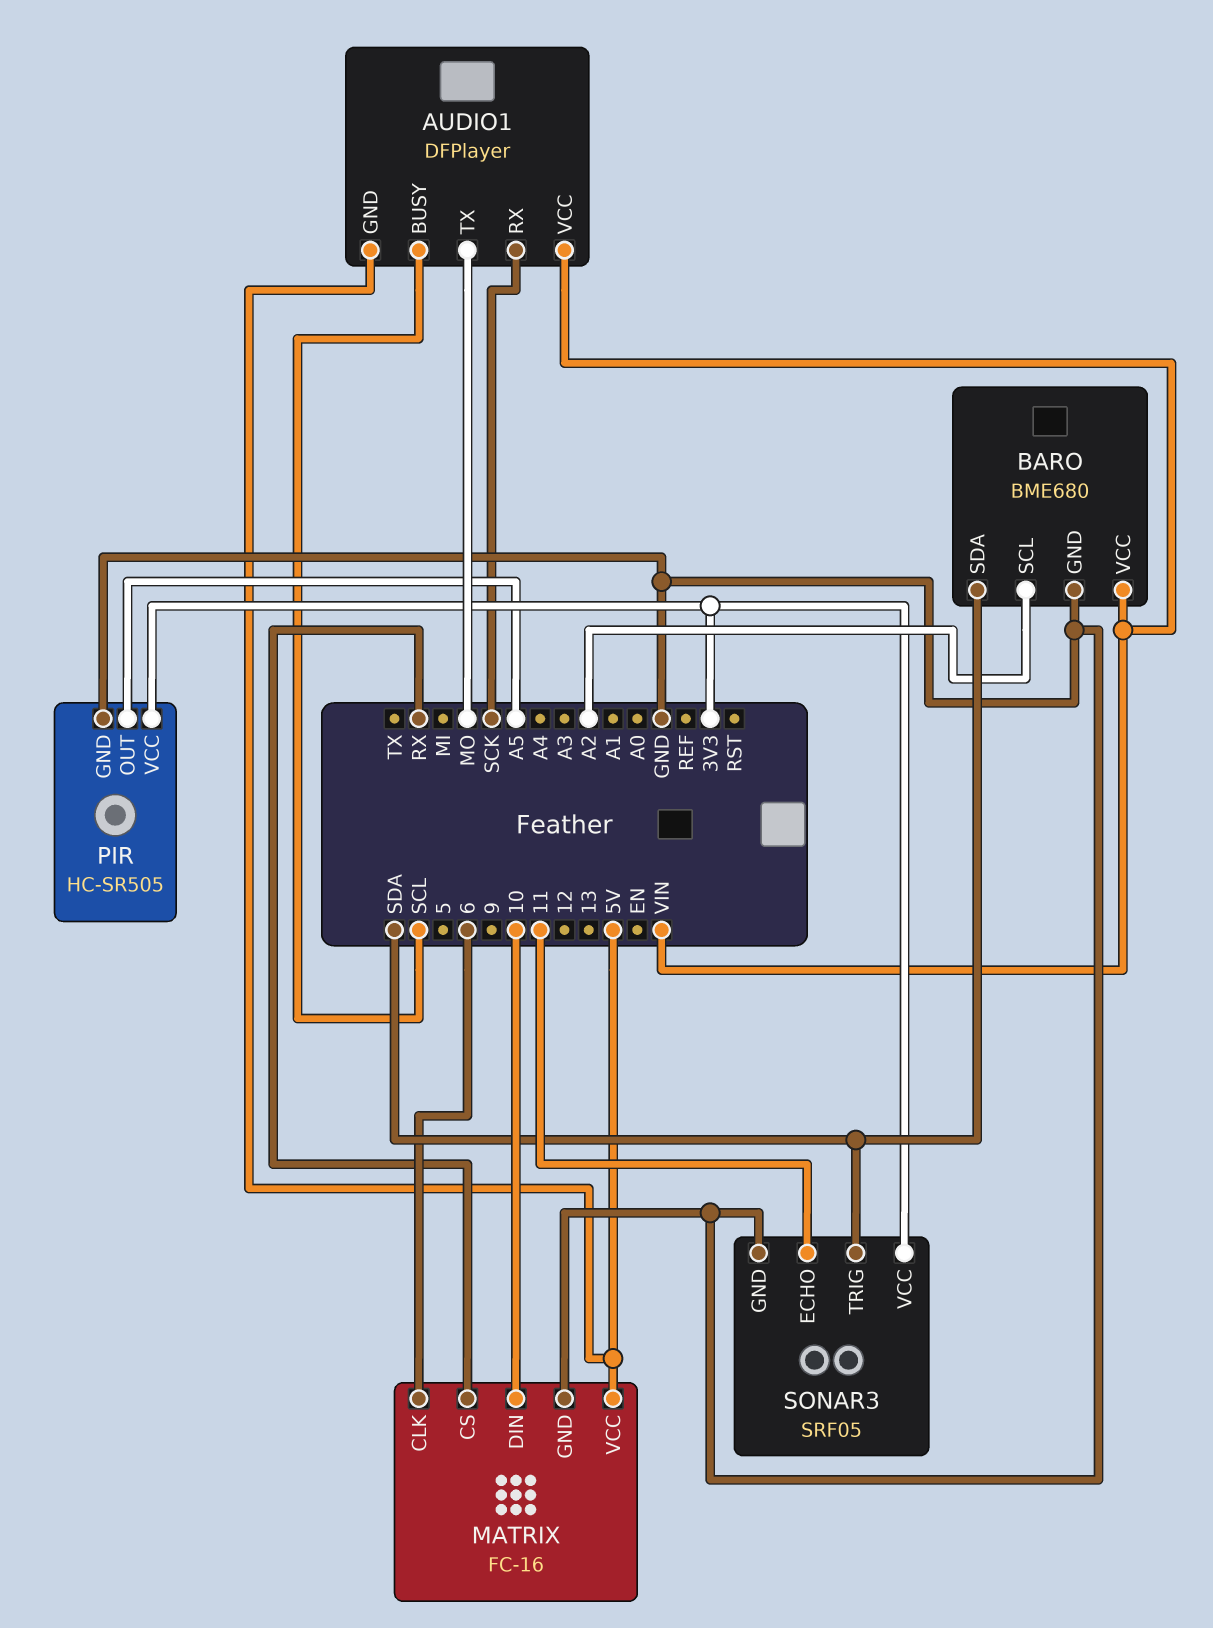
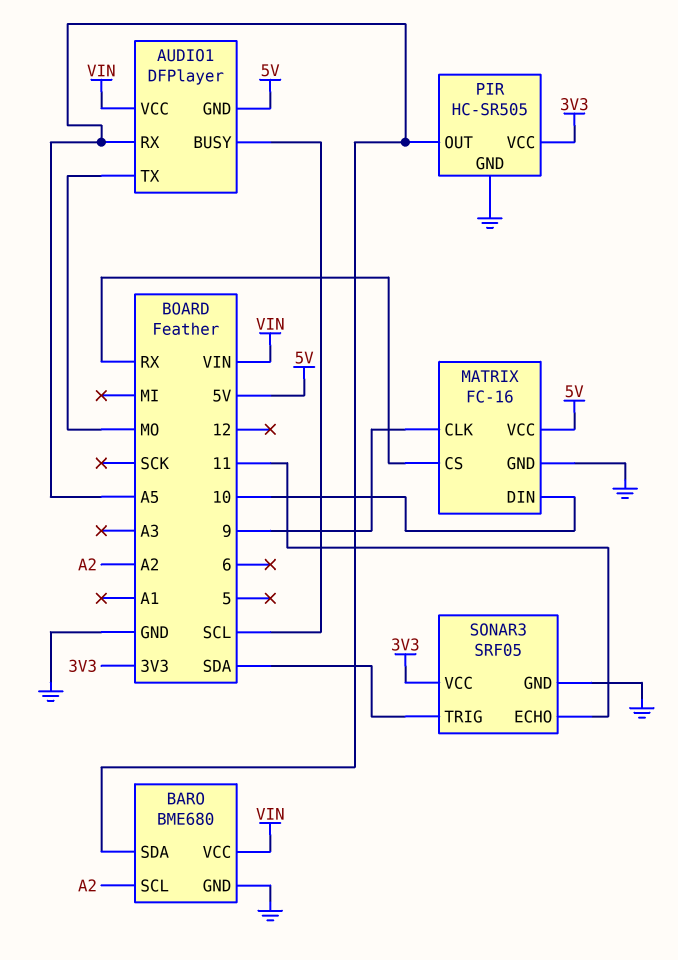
AUDIO1 pin RX: SCK -> A5
BARO pin SDA: SDA -> A5
MATRIX pin CLK: 6 -> 9

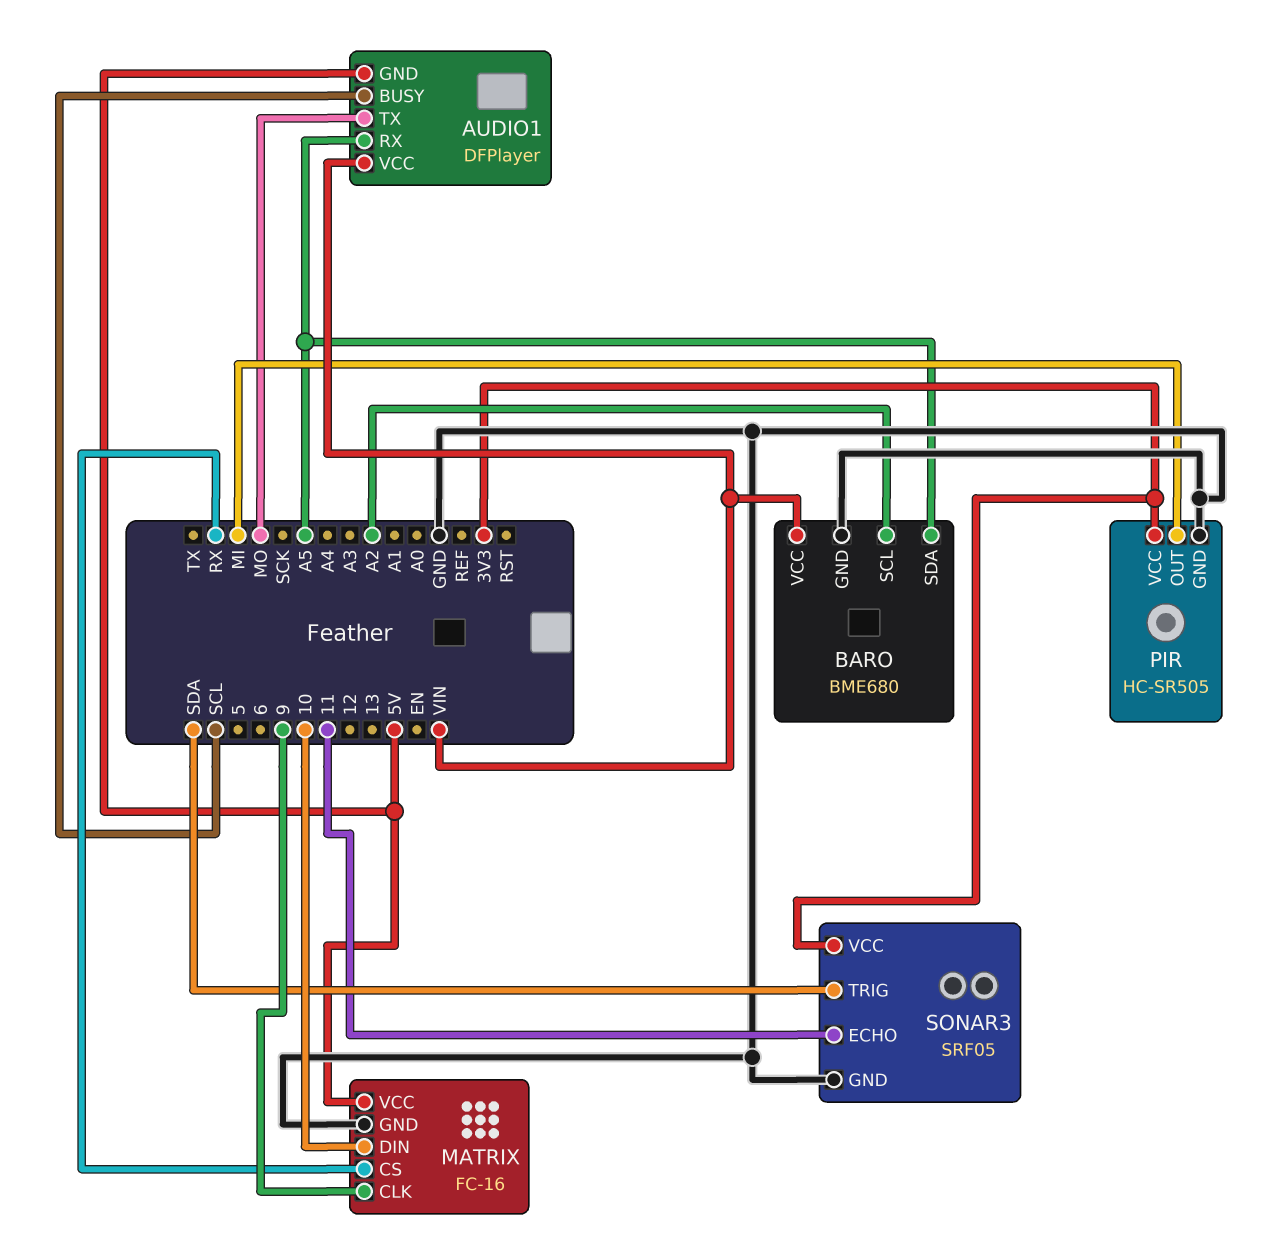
PIR pin OUT: A5 -> MI

